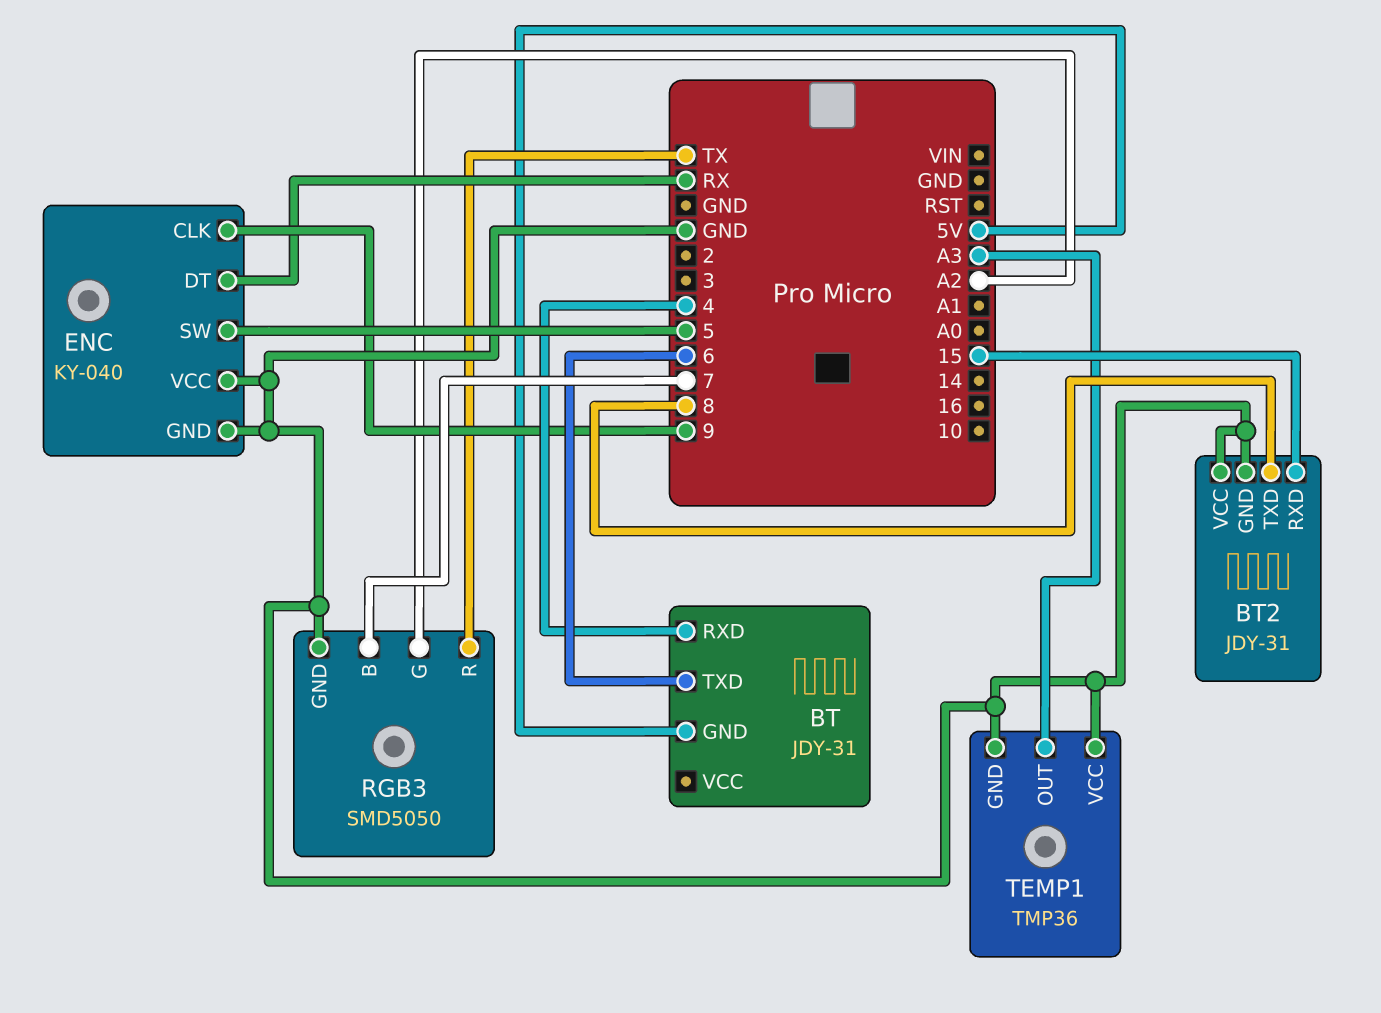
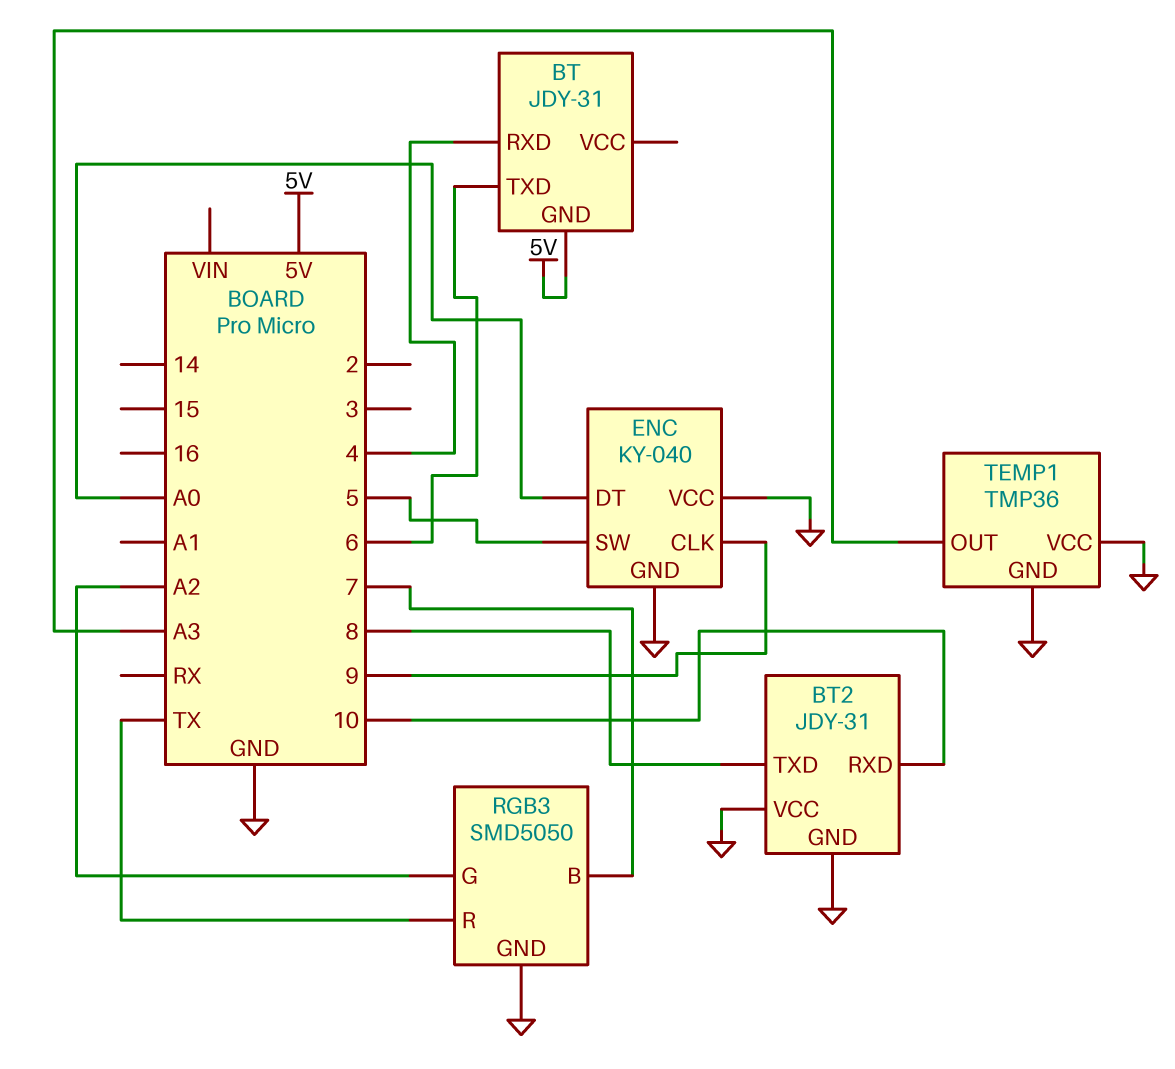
BT2 pin RXD: 15 -> 10
ENC pin DT: RX -> A0

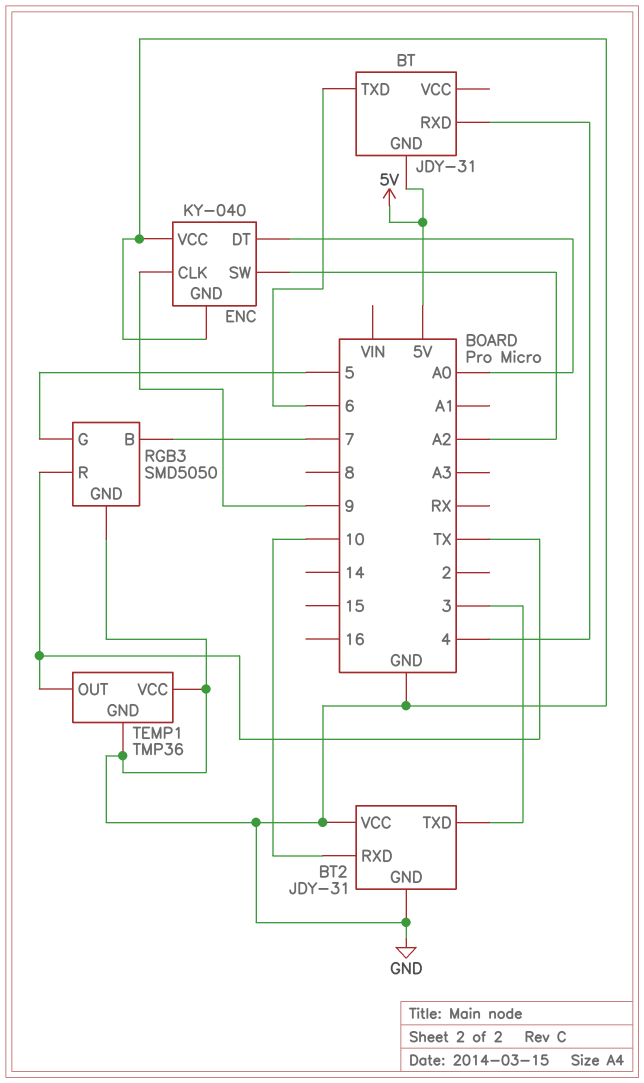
BT2 pin TXD: 8 -> 3
ENC pin SW: 5 -> A2
RGB3 pin G: A2 -> 5
TEMP1 pin OUT: A3 -> TX

